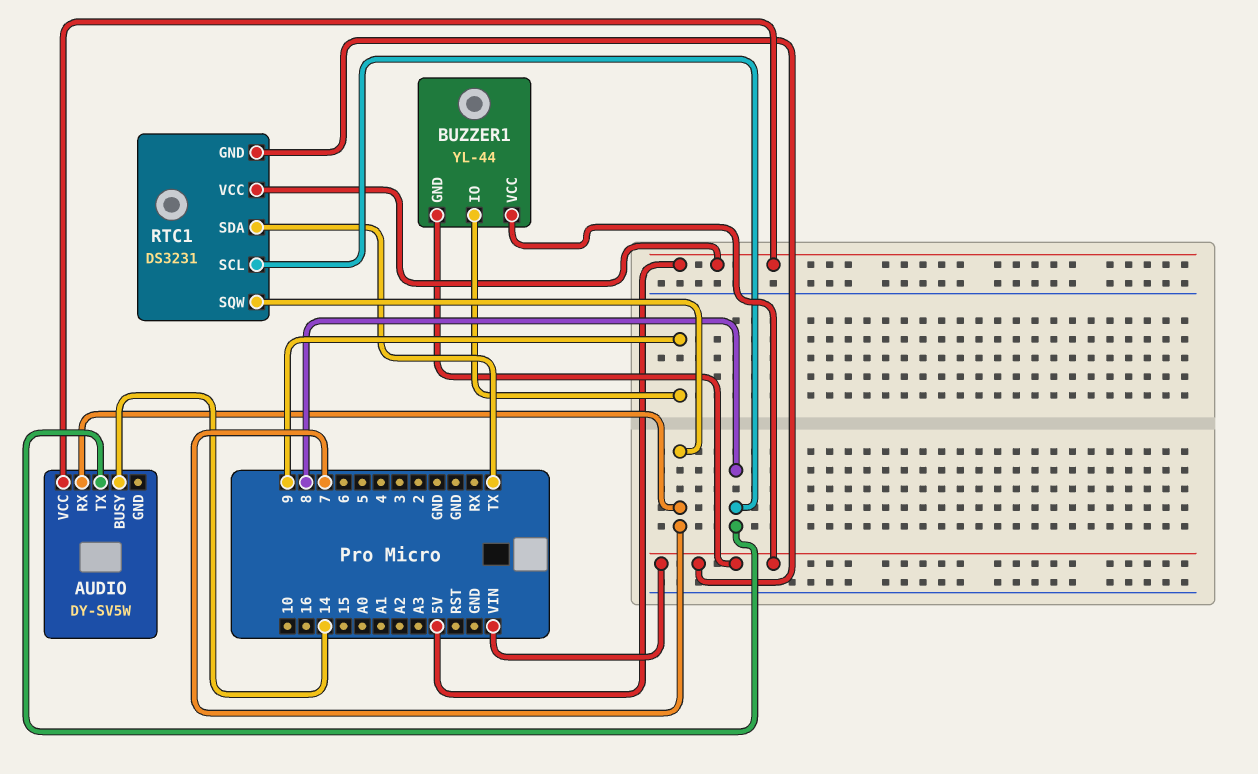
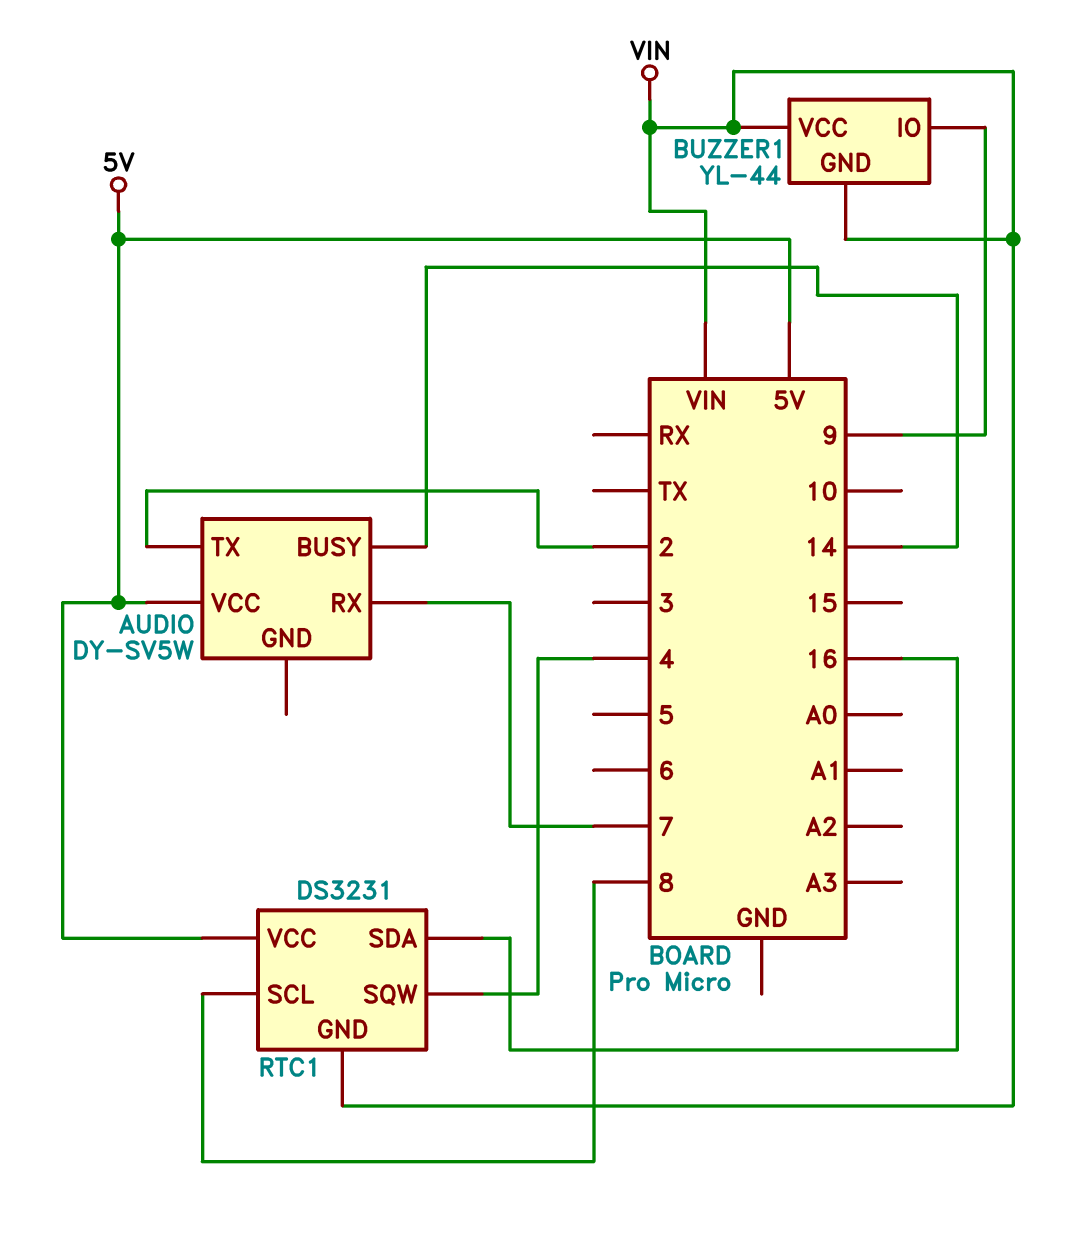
AUDIO pin TX: 8 -> 2
RTC1 pin SDA: TX -> 16
RTC1 pin SQW: 7 -> 4

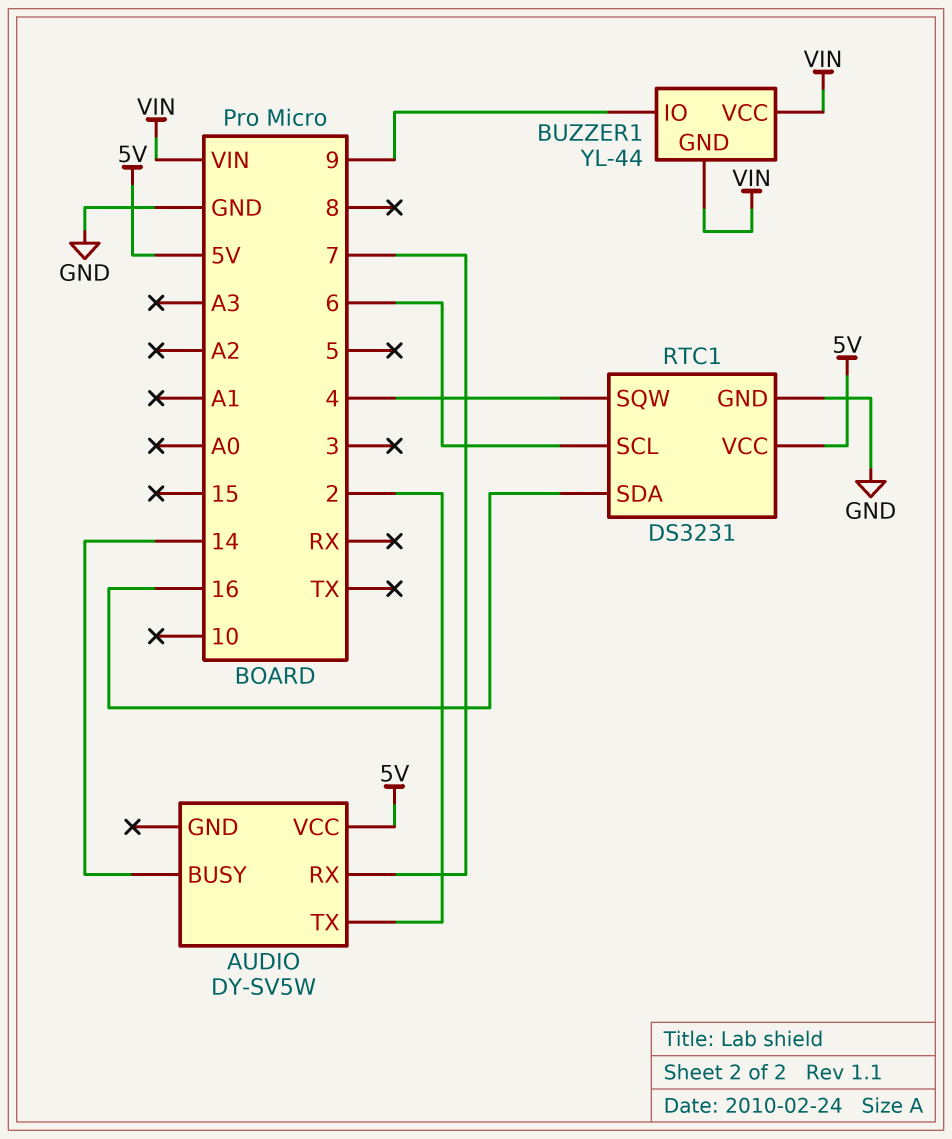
RTC1 pin GND: VIN -> GND
RTC1 pin SCL: 8 -> 6

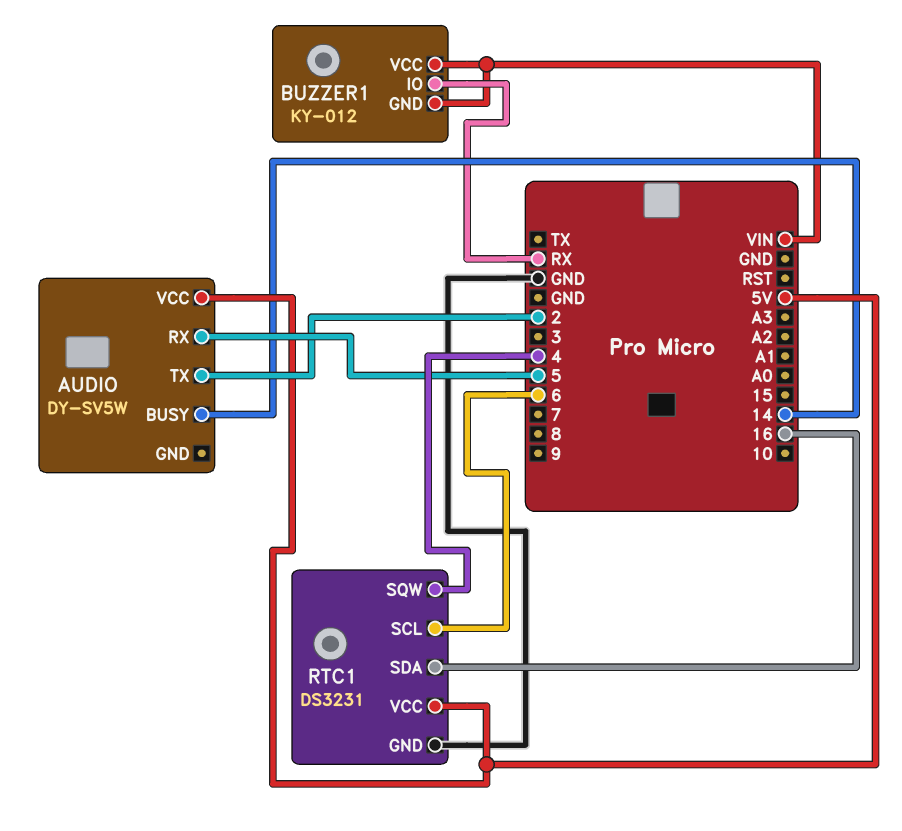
AUDIO pin RX: 7 -> 5
BUZZER1: YL-44 -> KY-012
BUZZER1 pin IO: 9 -> RX

